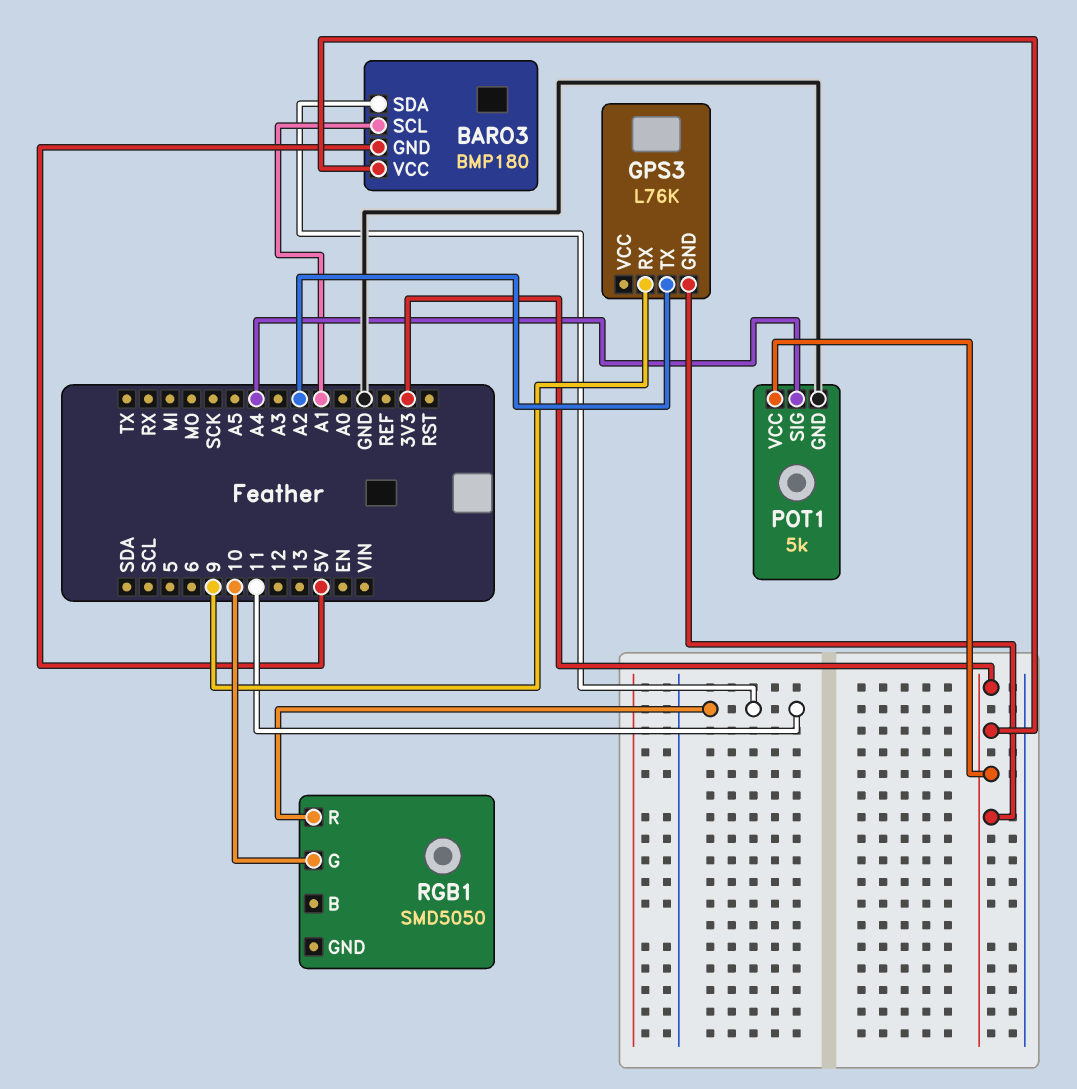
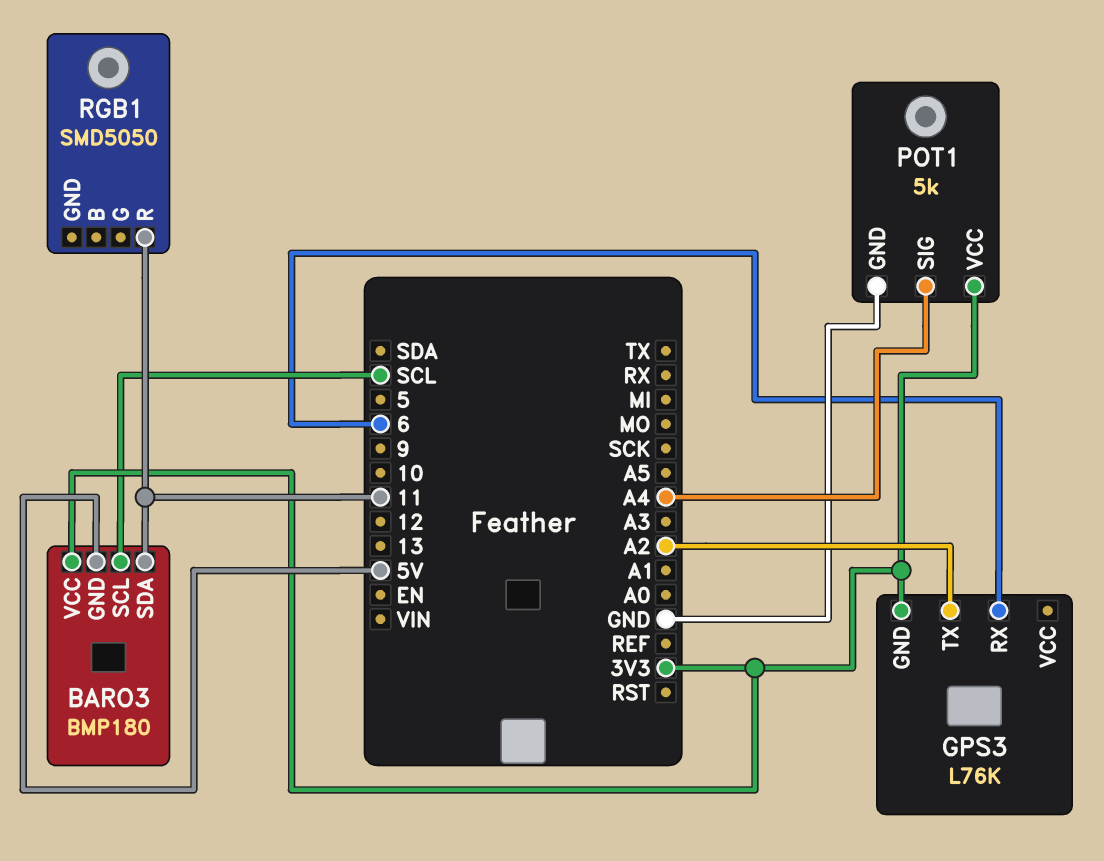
BARO3 pin SCL: A1 -> SCL
GPS3 pin RX: 9 -> 6
RGB1 pin G: 10 -> none

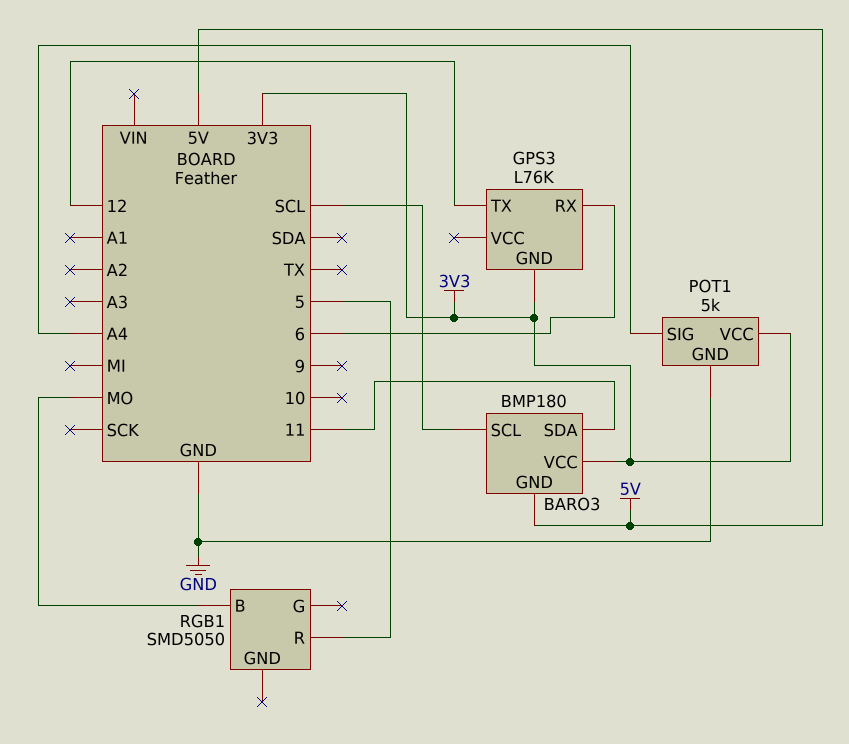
GPS3 pin TX: A2 -> 12
RGB1 pin B: none -> MO
RGB1 pin R: 11 -> 5

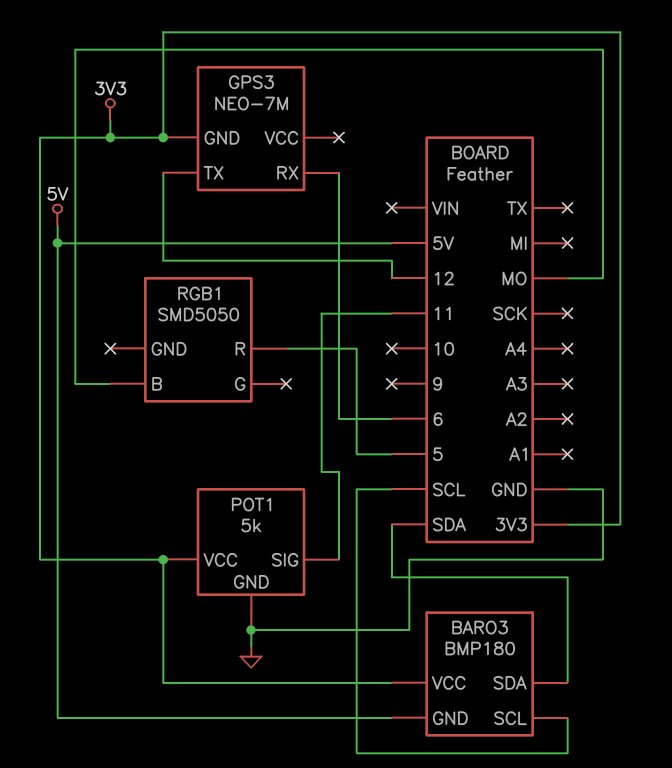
BARO3 pin SDA: 11 -> SDA
GPS3: L76K -> NEO-7M
POT1 pin SIG: A4 -> 11

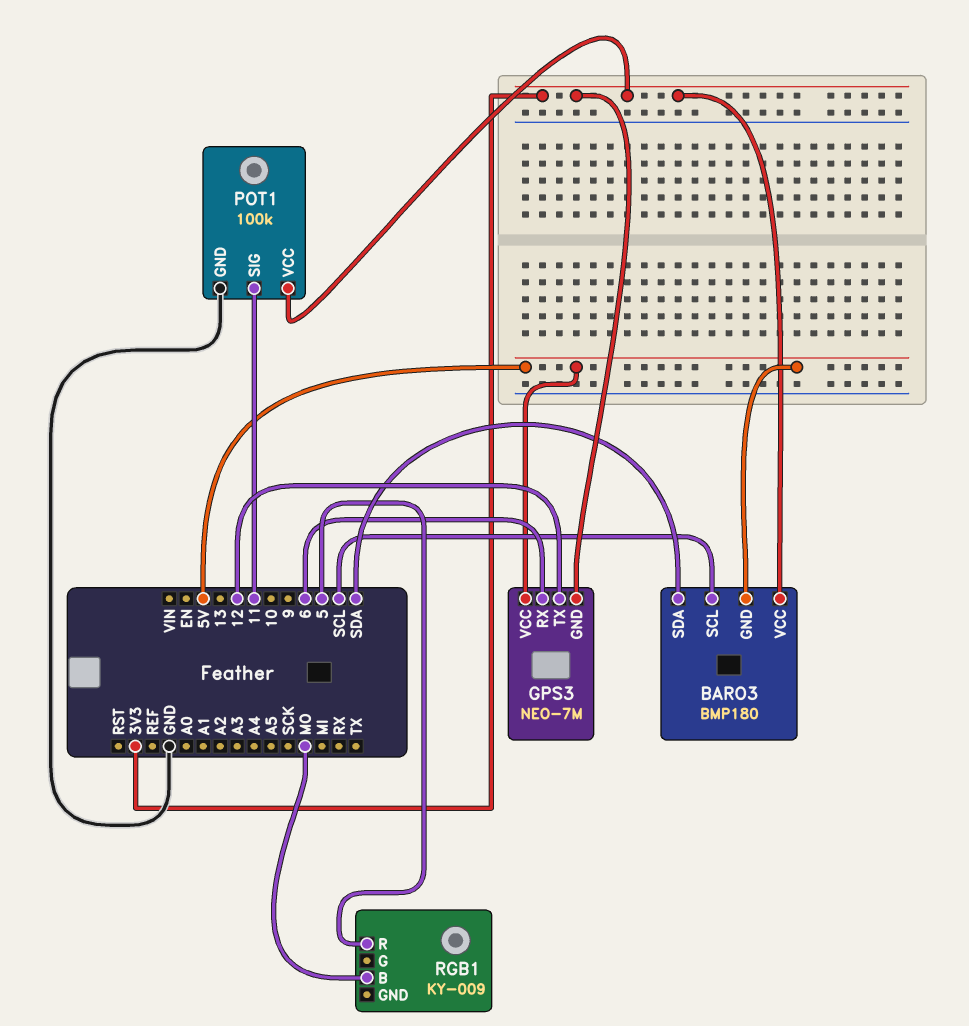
GPS3 pin VCC: none -> 5V
POT1: 5k -> 100k
RGB1: SMD5050 -> KY-009

